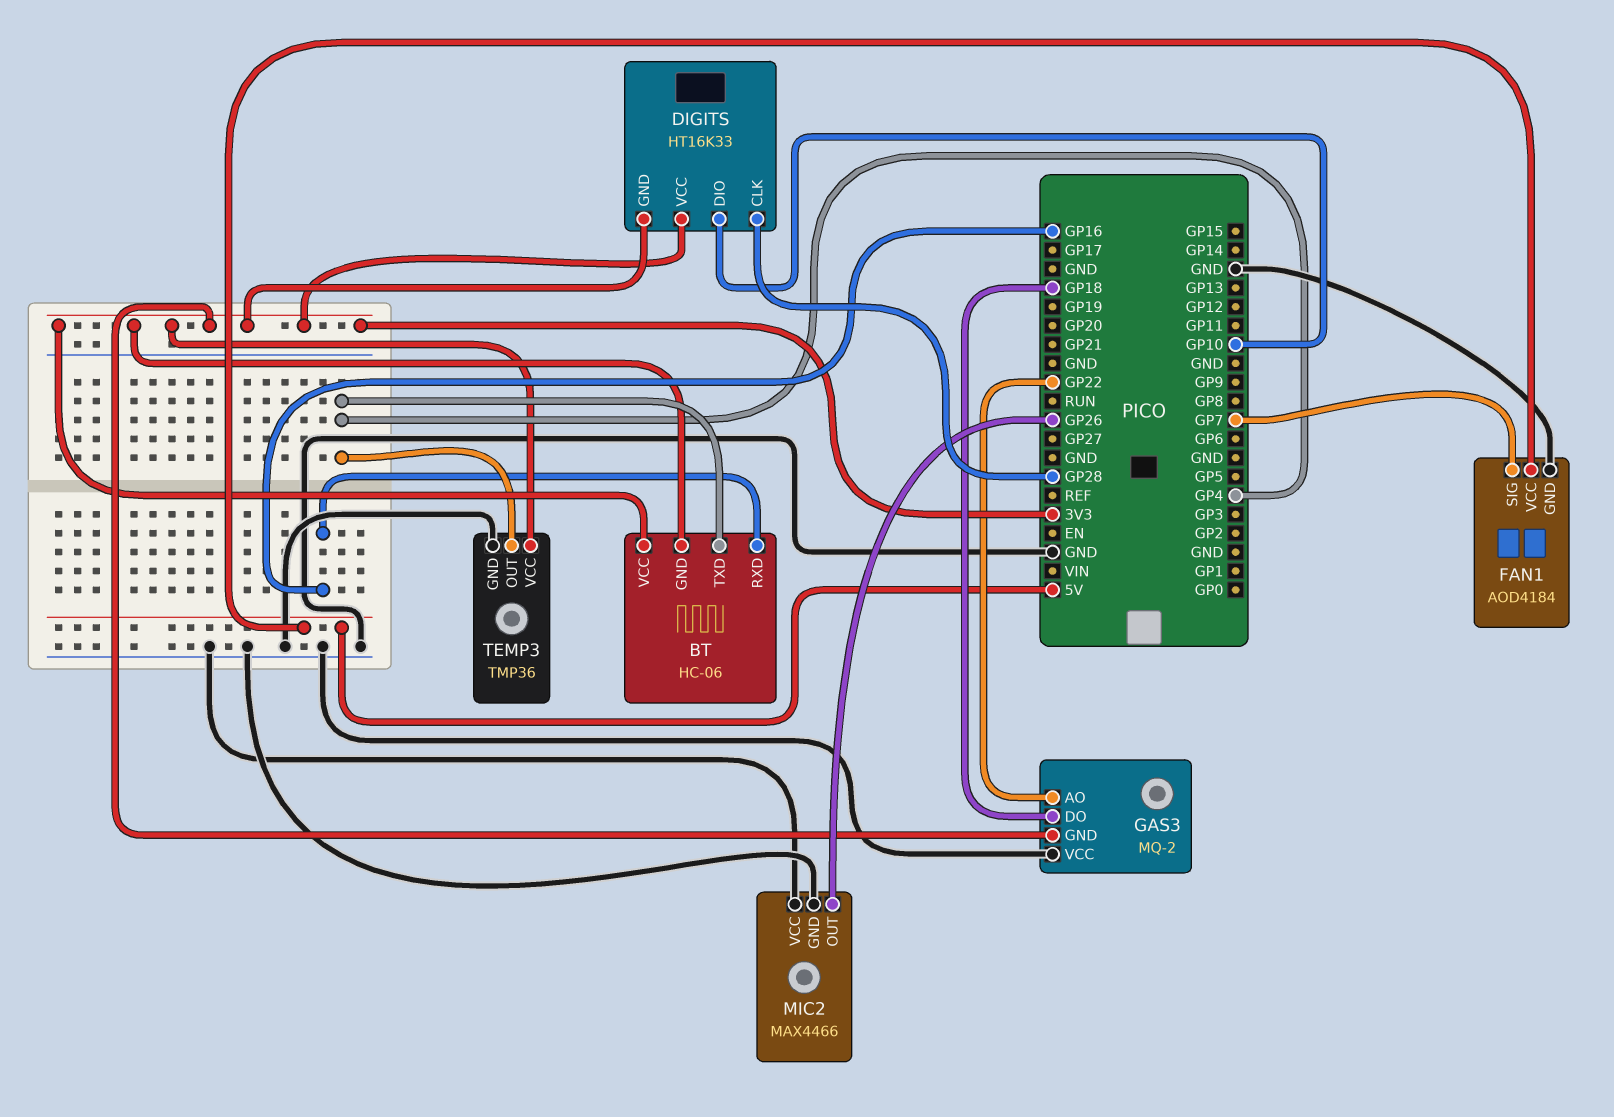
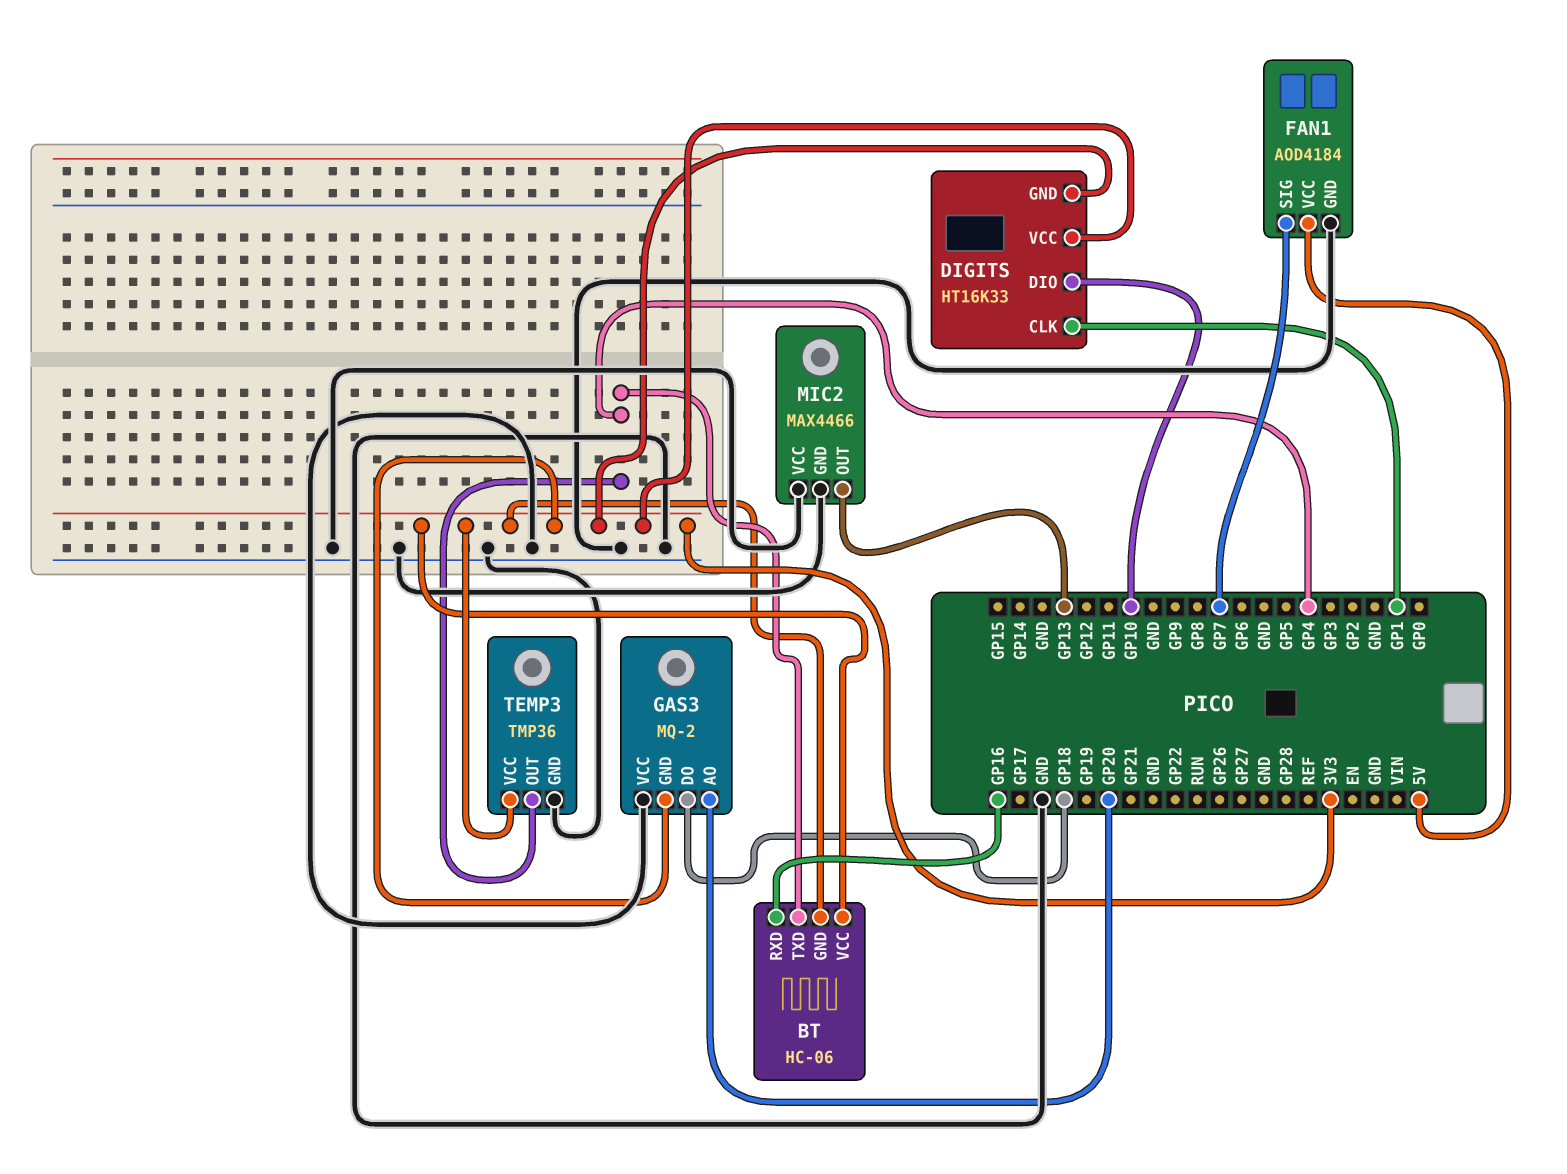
DIGITS pin CLK: GP28 -> GP1
GAS3 pin AO: GP22 -> GP20
MIC2 pin OUT: GP26 -> GP13

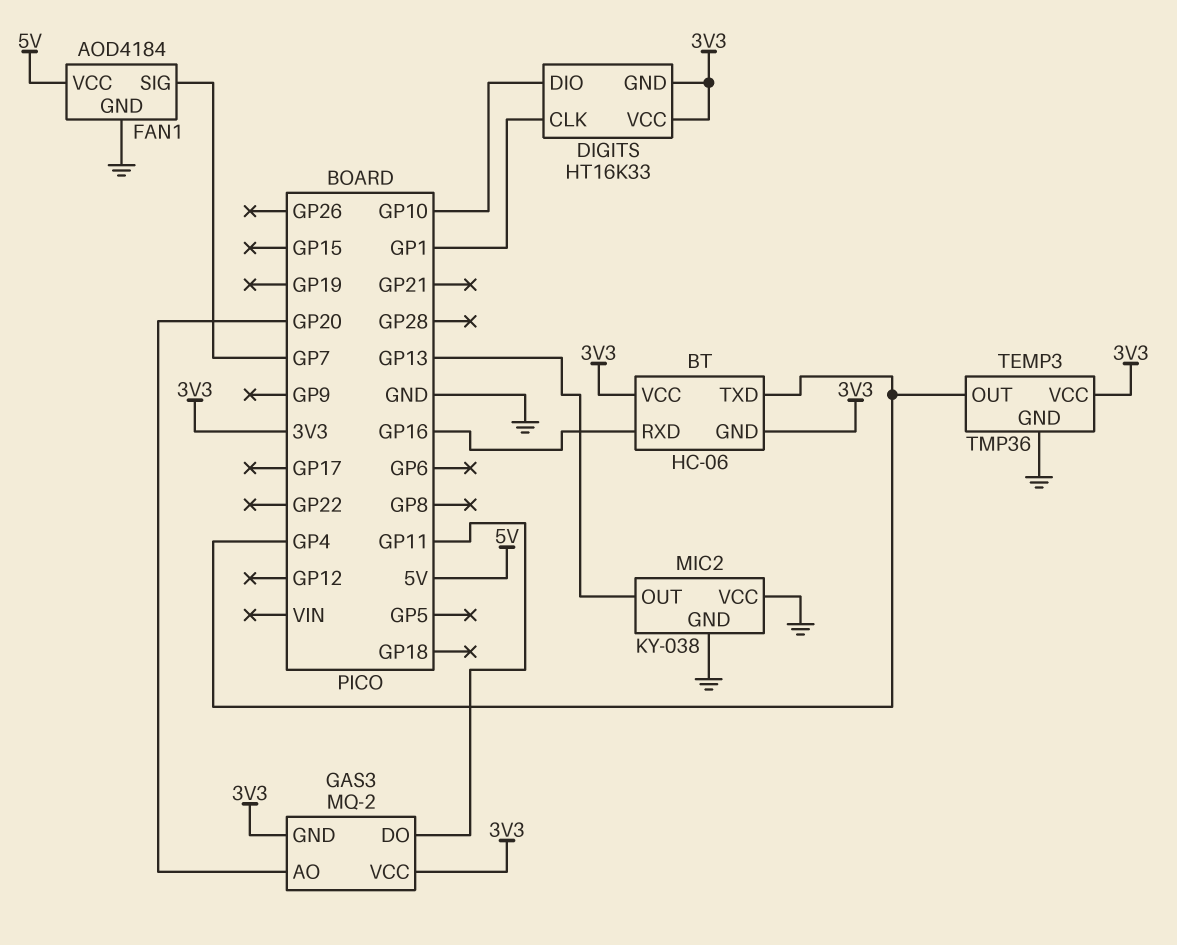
GAS3 pin DO: GP18 -> GP11
GAS3 pin VCC: GND -> 3V3
MIC2: MAX4466 -> KY-038

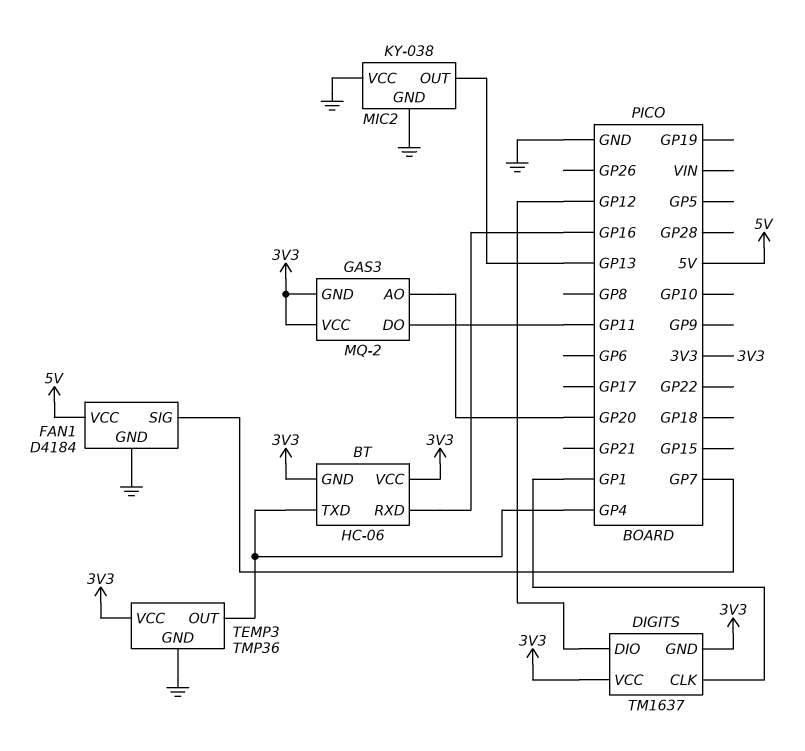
DIGITS: HT16K33 -> TM1637
DIGITS pin DIO: GP10 -> GP12
FAN1: AOD4184 -> D4184

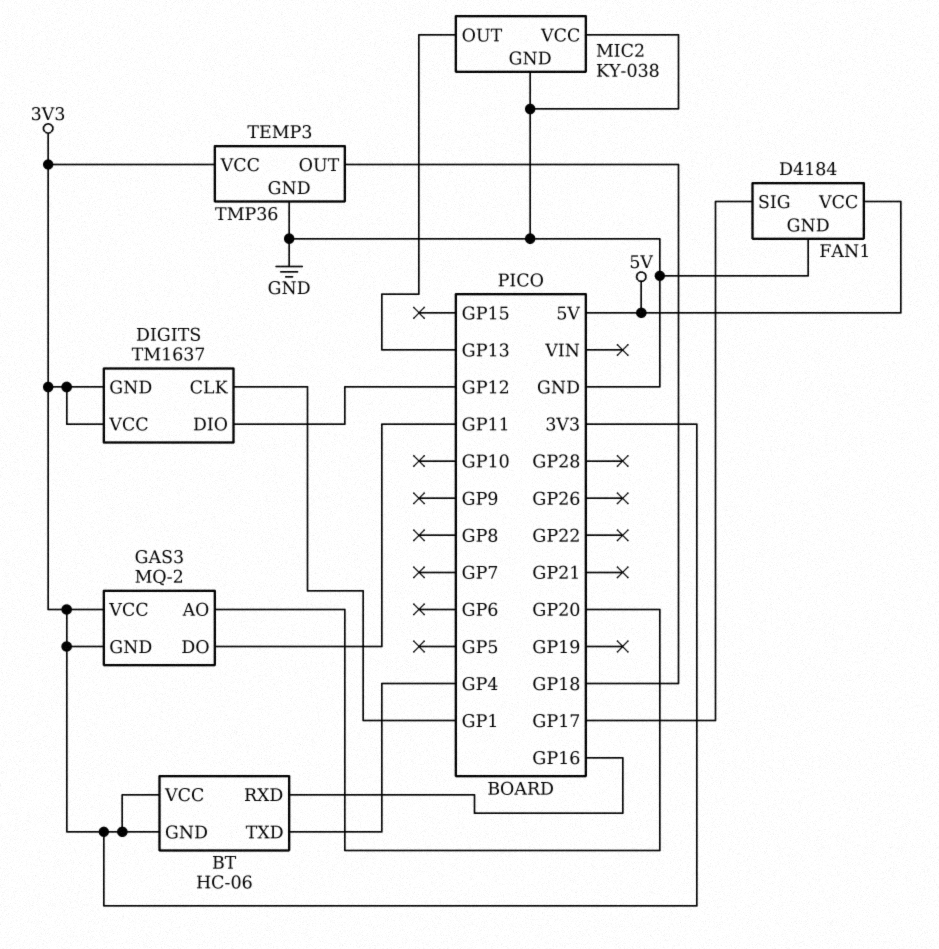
FAN1 pin SIG: GP7 -> GP17
TEMP3 pin OUT: GP4 -> GP18

